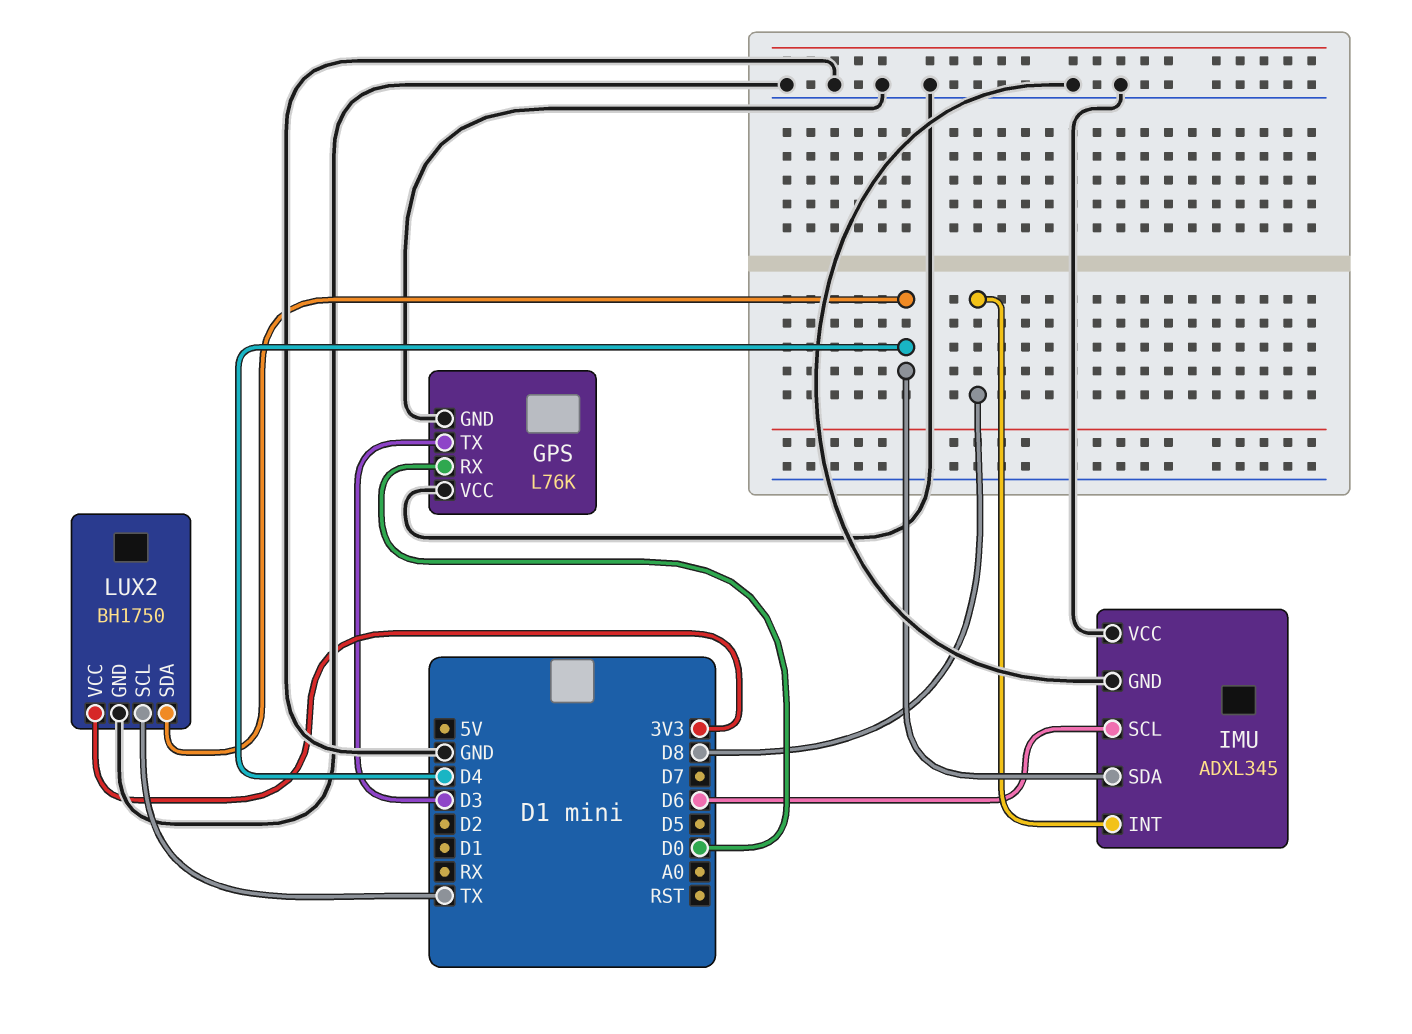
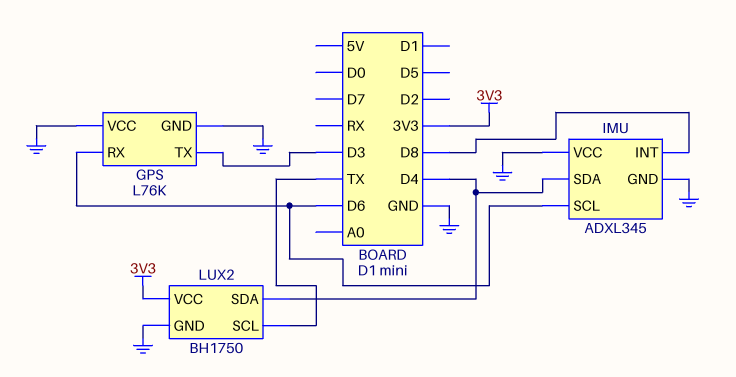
GPS pin RX: D0 -> D6

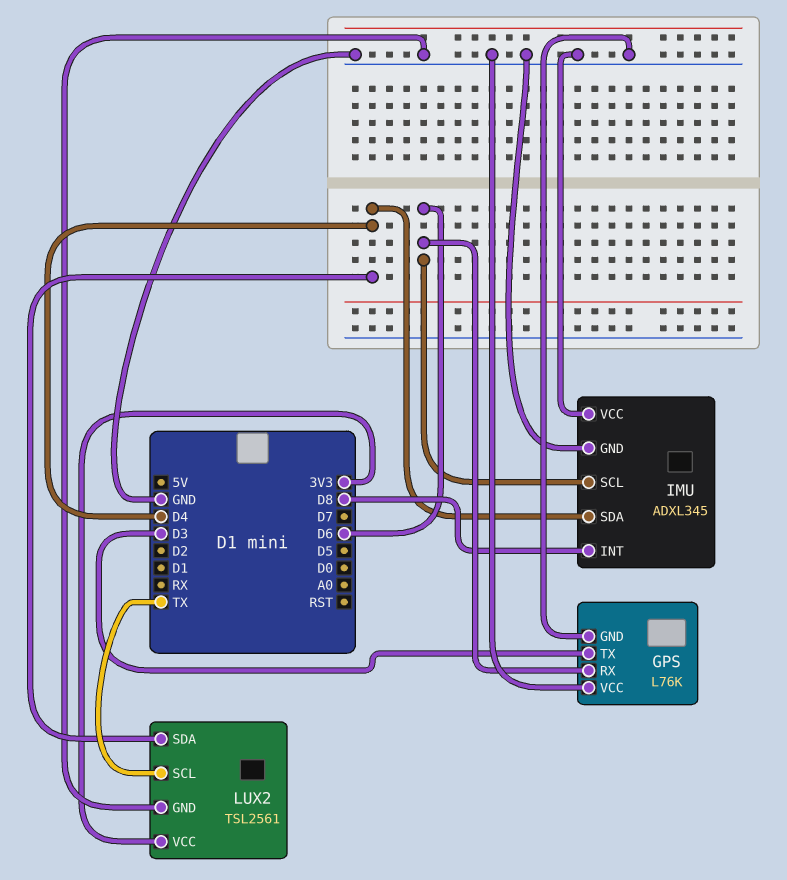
LUX2: BH1750 -> TSL2561

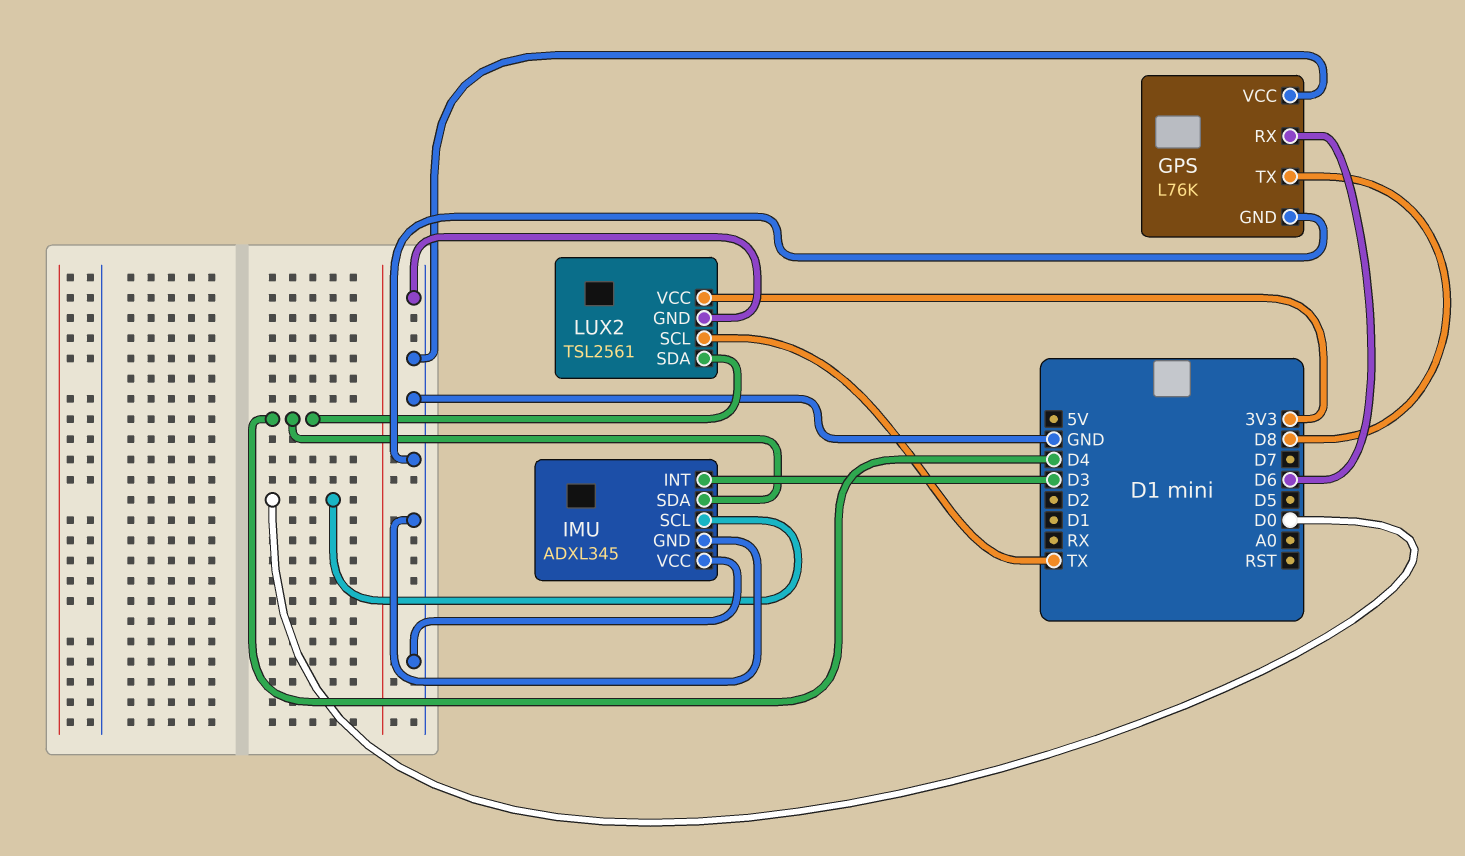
GPS pin TX: D3 -> D8
IMU pin INT: D8 -> D3
IMU pin SCL: D6 -> D0

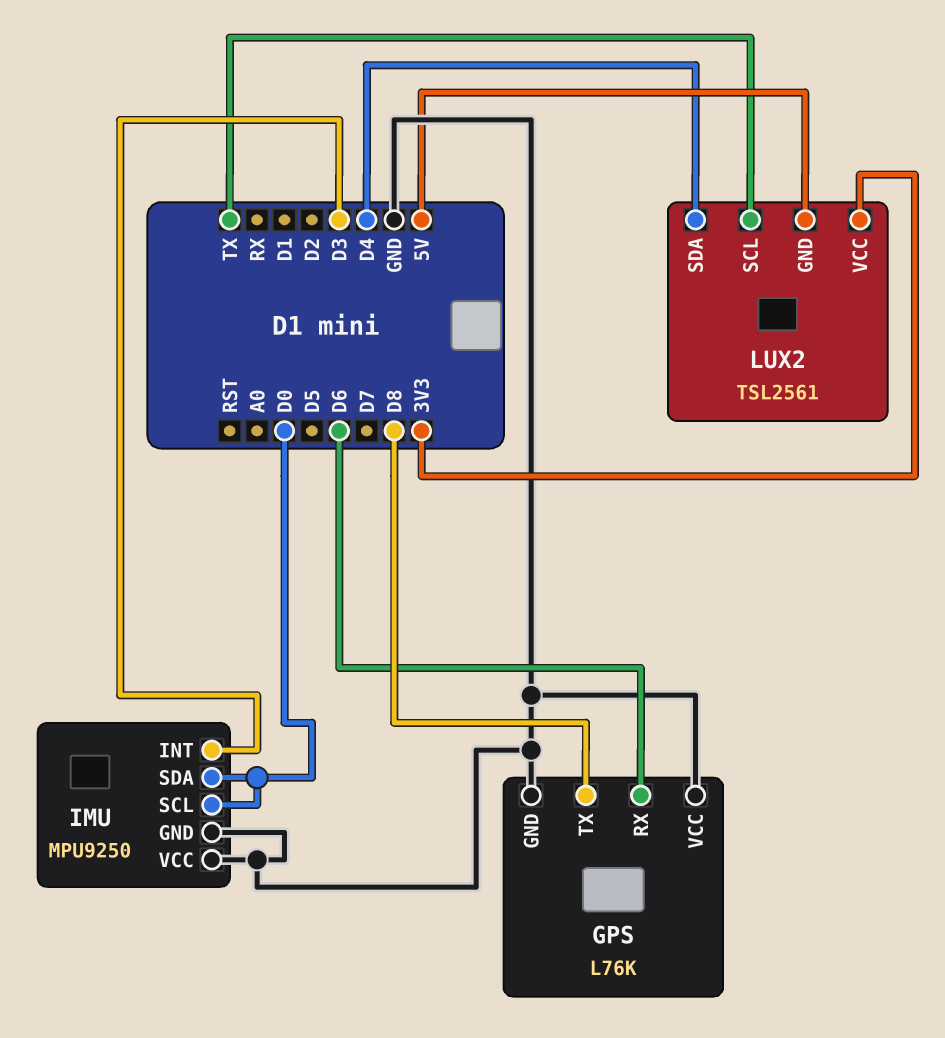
IMU: ADXL345 -> MPU9250
IMU pin SDA: D4 -> D0
LUX2 pin GND: GND -> 5V

